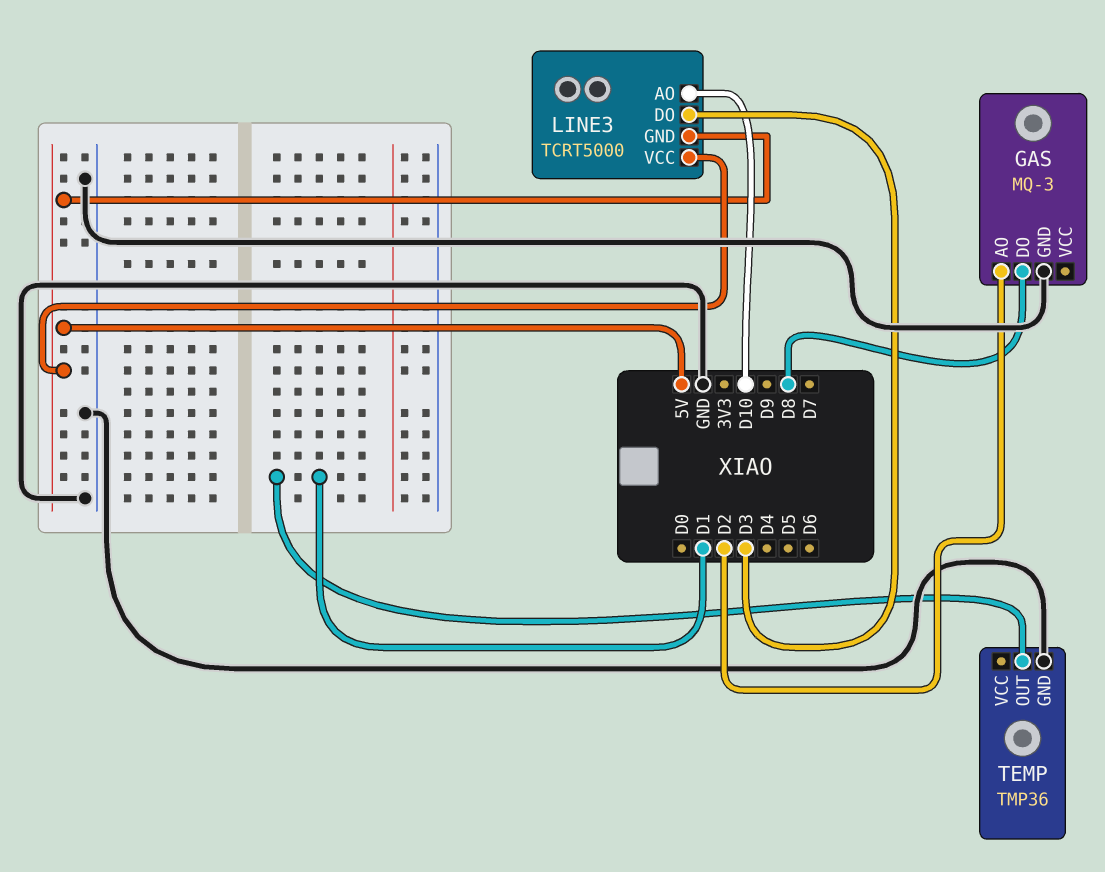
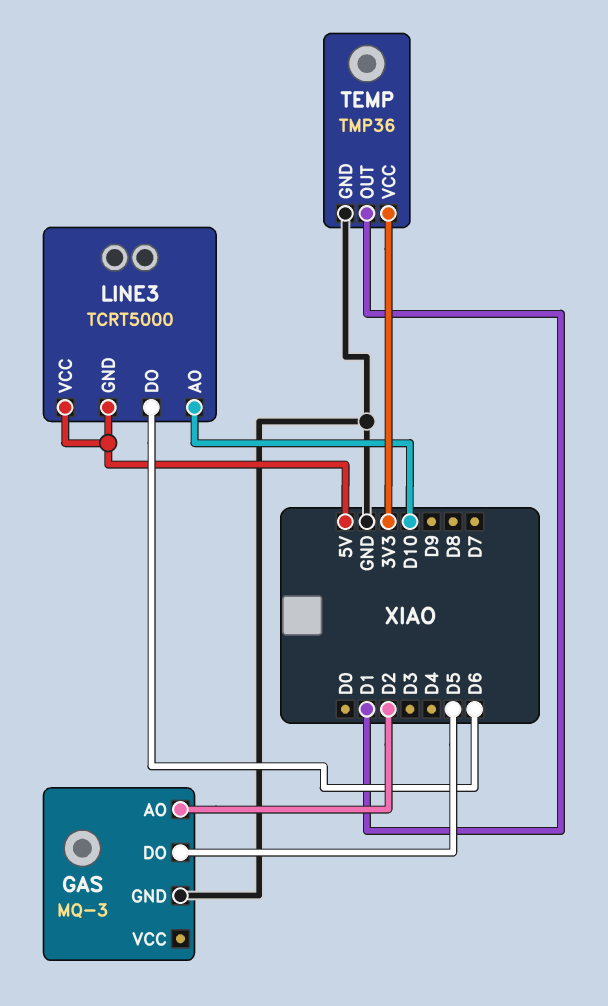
GAS pin DO: D8 -> D5
LINE3 pin DO: D3 -> D6
TEMP pin VCC: none -> 3V3

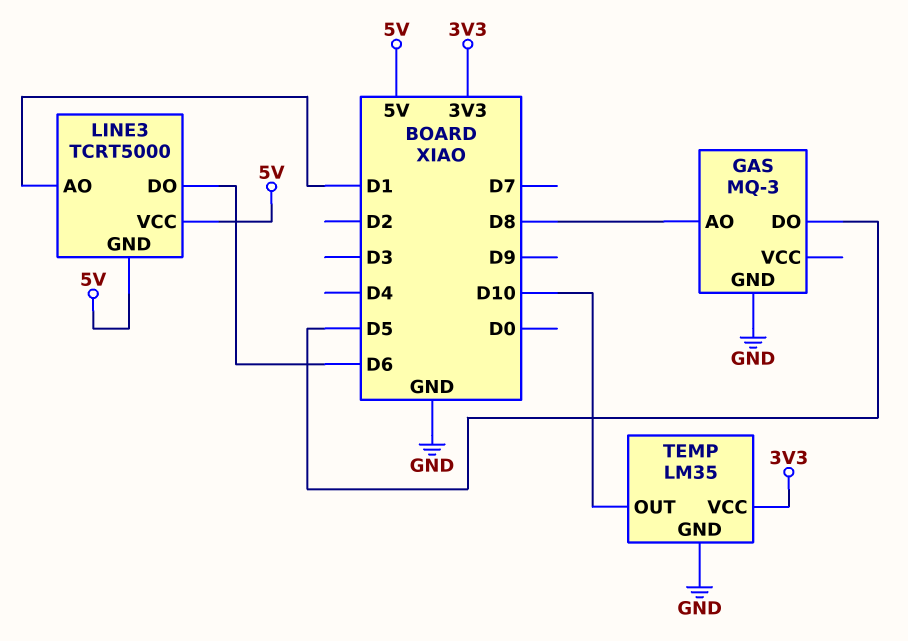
GAS pin AO: D2 -> D8
LINE3 pin AO: D10 -> D1
TEMP: TMP36 -> LM35
TEMP pin OUT: D1 -> D10

